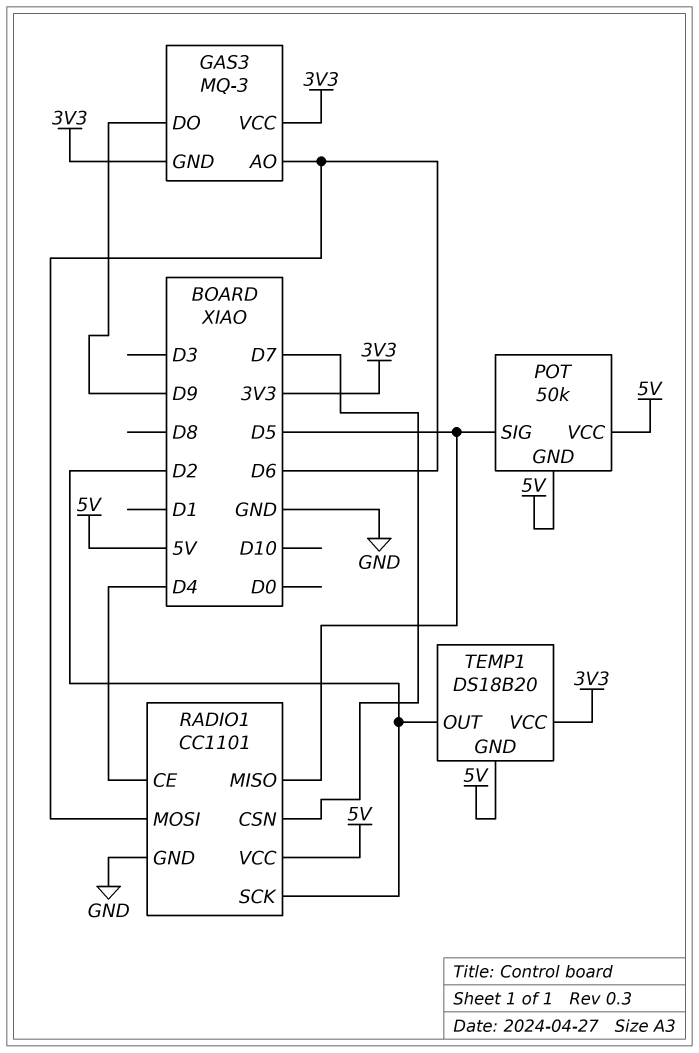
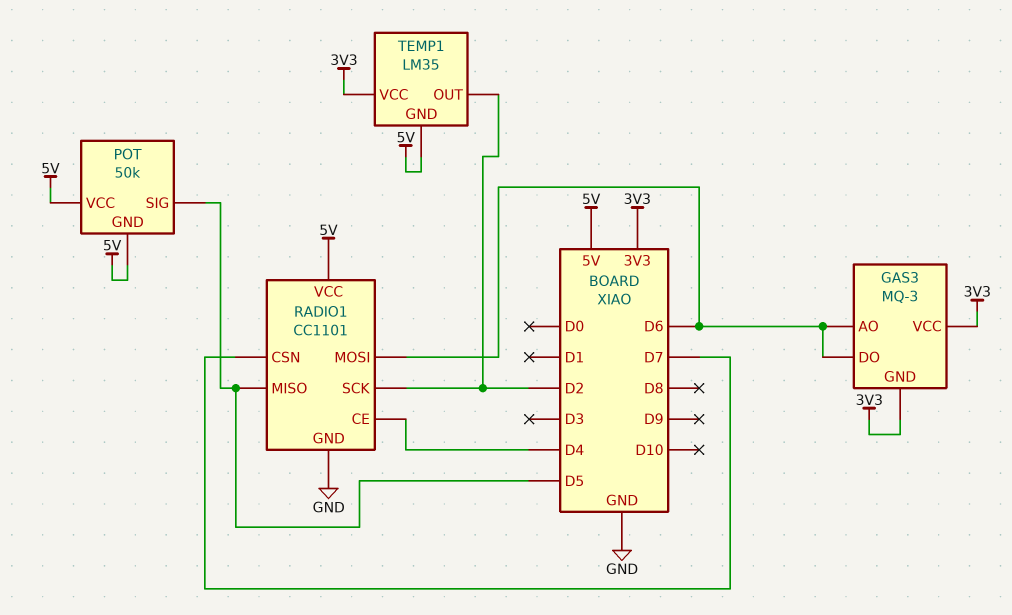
GAS3 pin DO: D9 -> D6
TEMP1: DS18B20 -> LM35

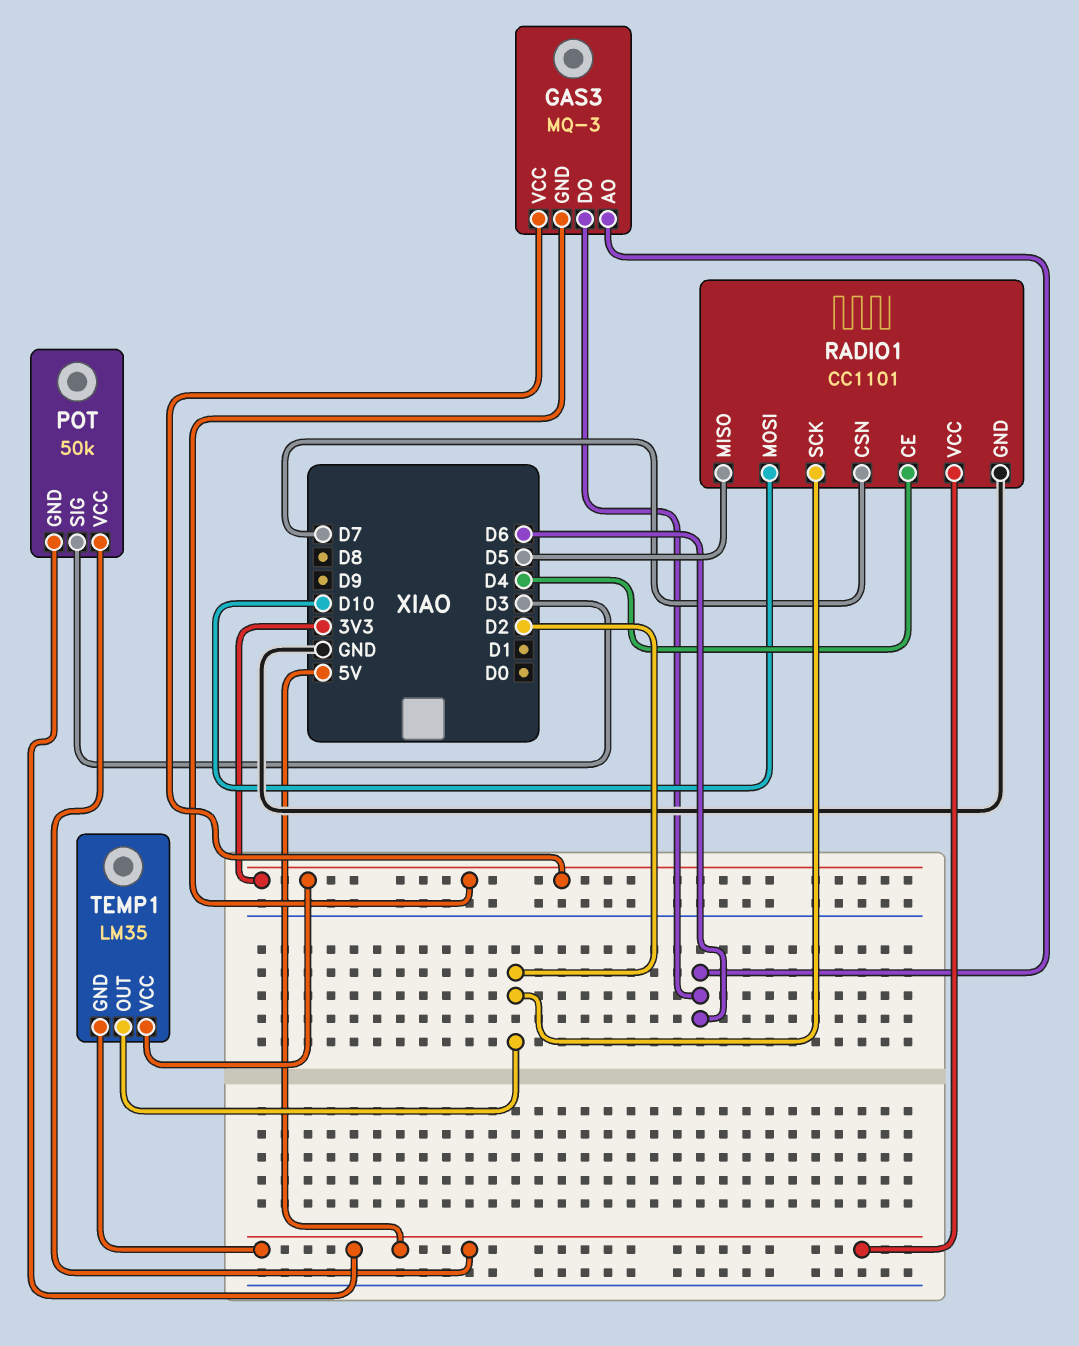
POT pin SIG: D5 -> D3
RADIO1 pin MOSI: D6 -> D10

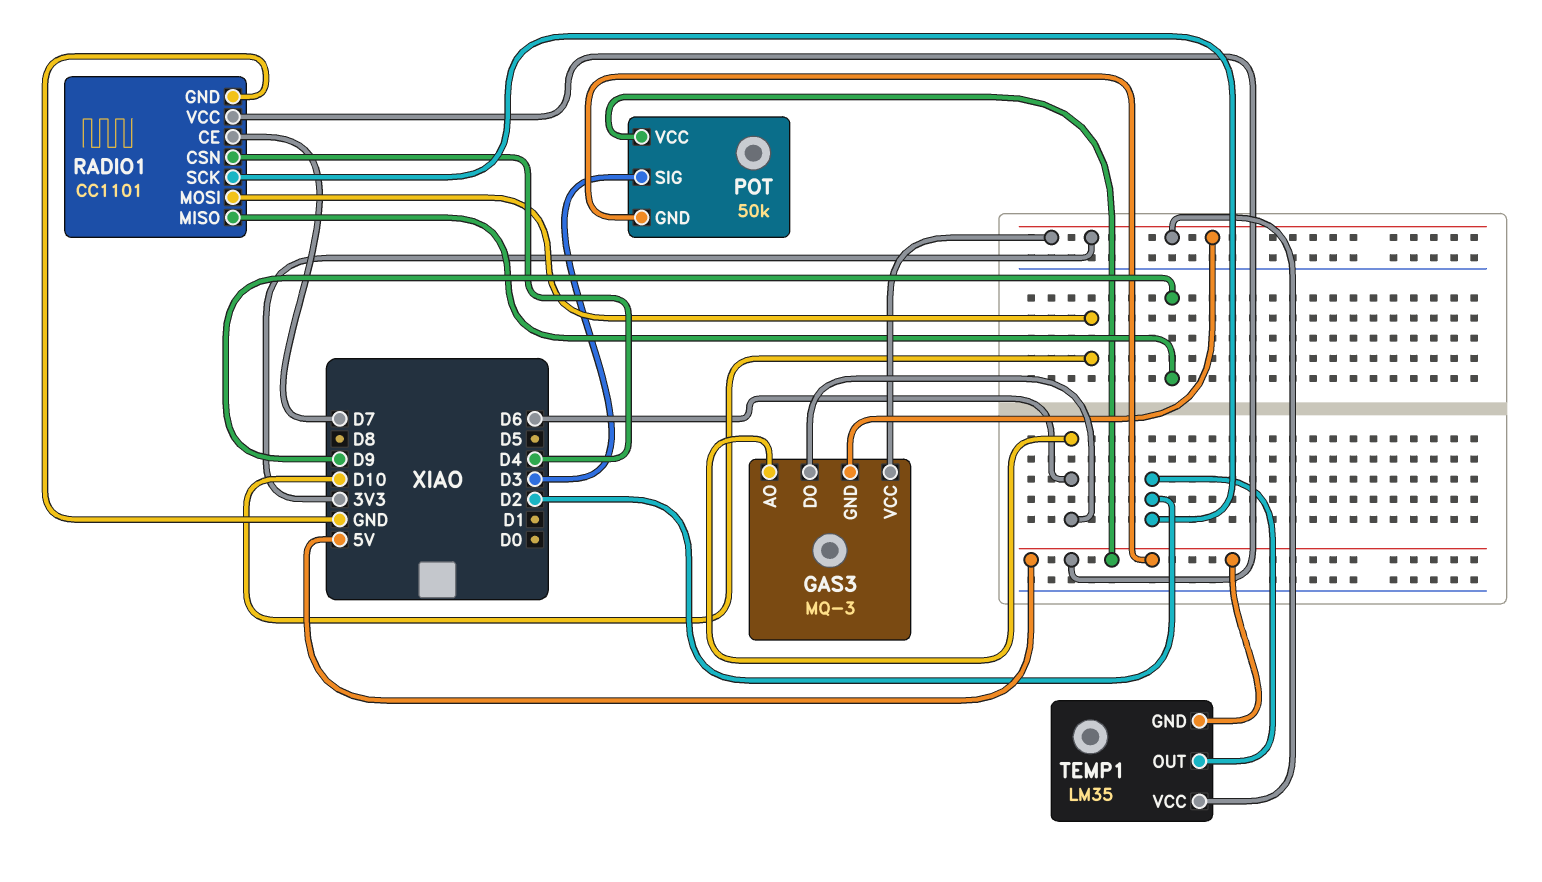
RADIO1 pin CE: D4 -> D7
RADIO1 pin CSN: D7 -> D4
RADIO1 pin MISO: D5 -> D9

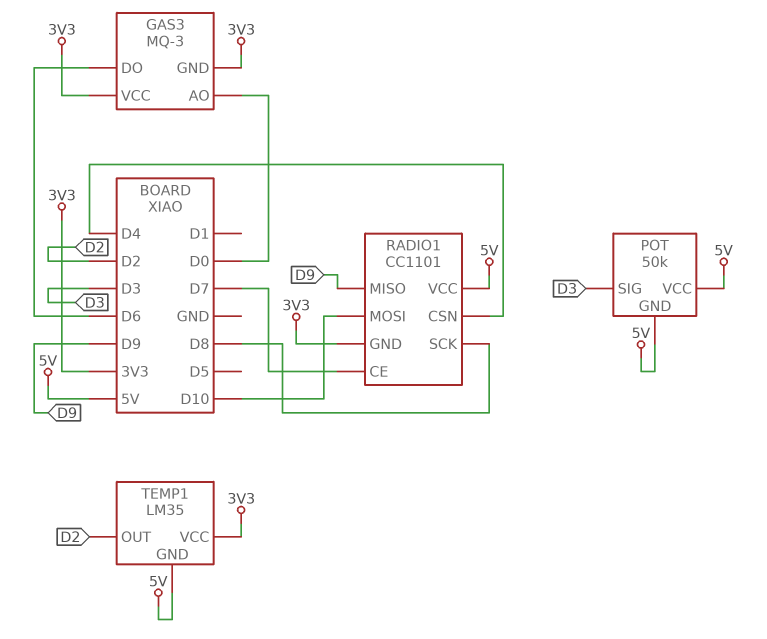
GAS3 pin AO: D6 -> D0
RADIO1 pin GND: GND -> 3V3
RADIO1 pin SCK: D2 -> D8

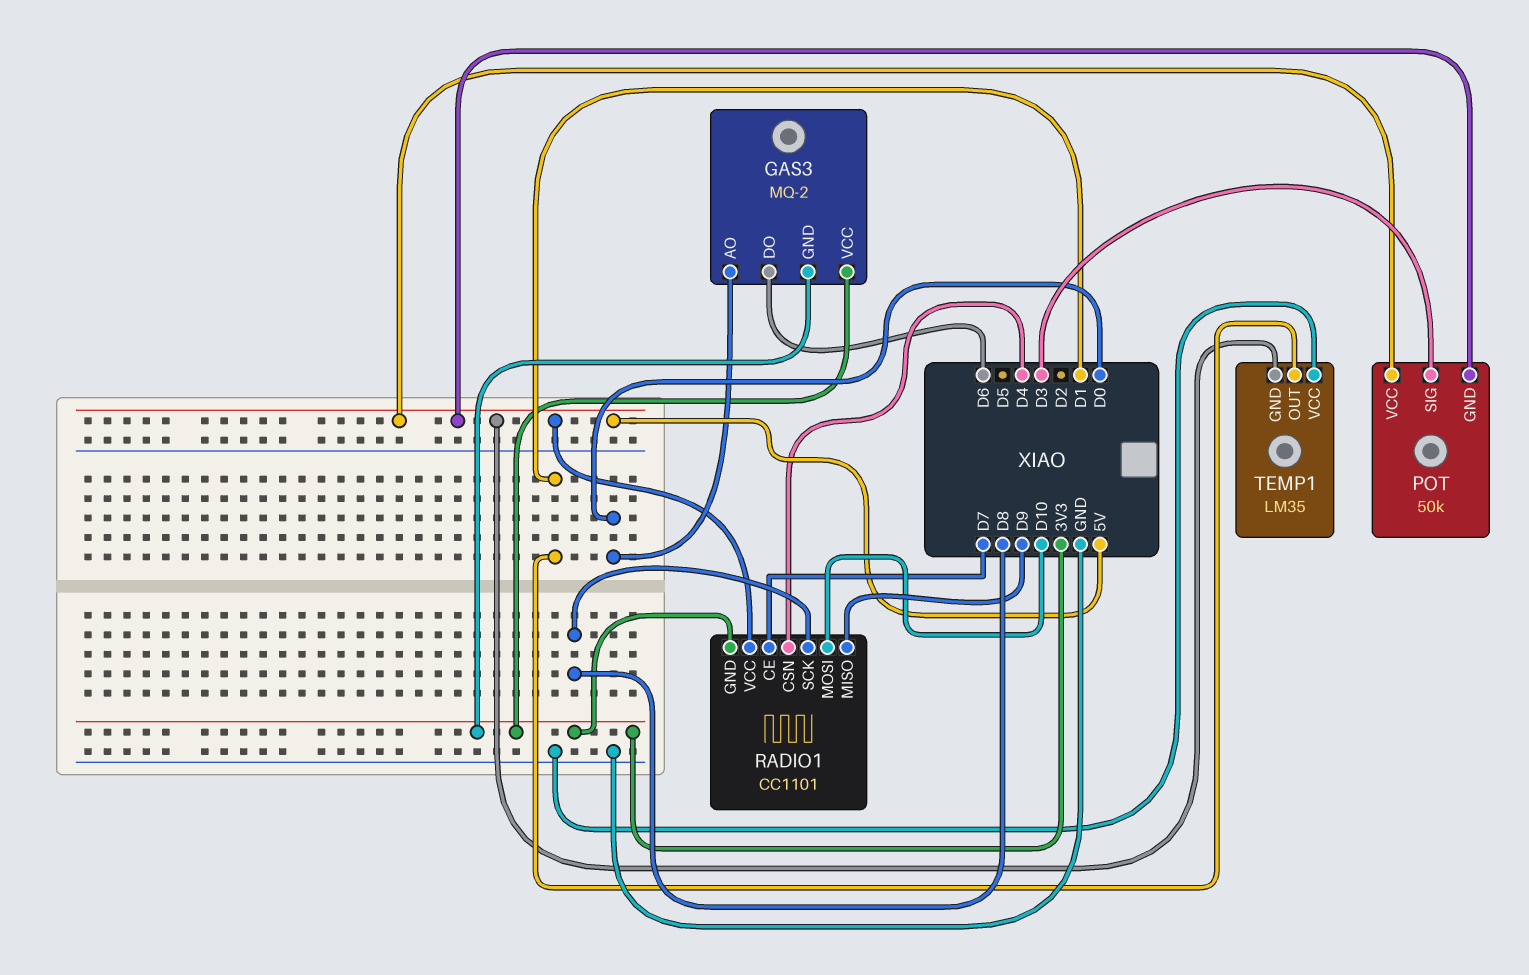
GAS3: MQ-3 -> MQ-2
TEMP1 pin OUT: D2 -> D1
TEMP1 pin VCC: 3V3 -> GND

